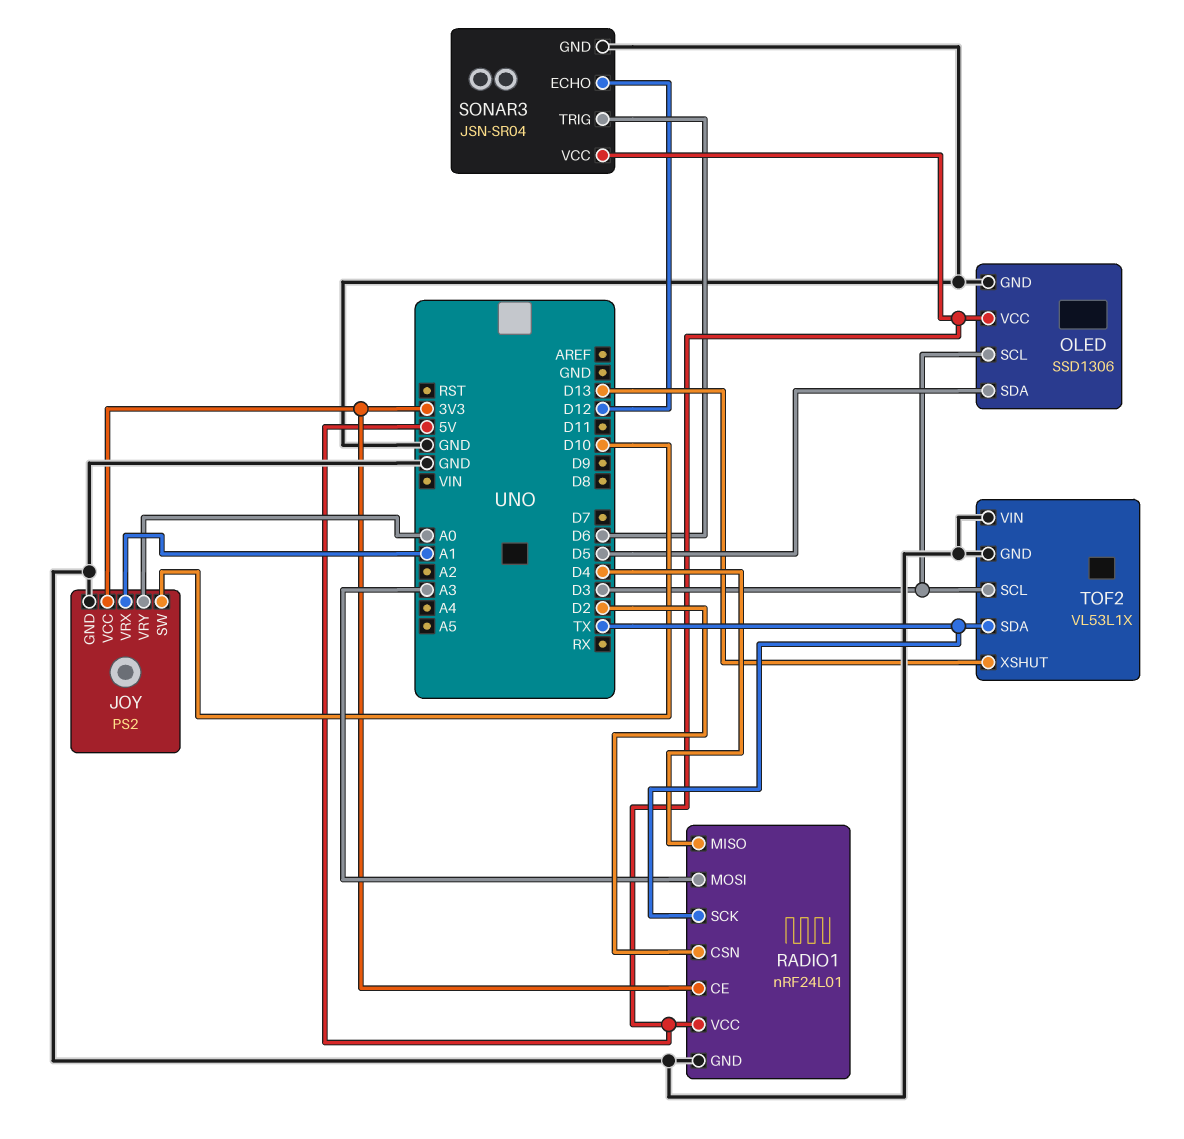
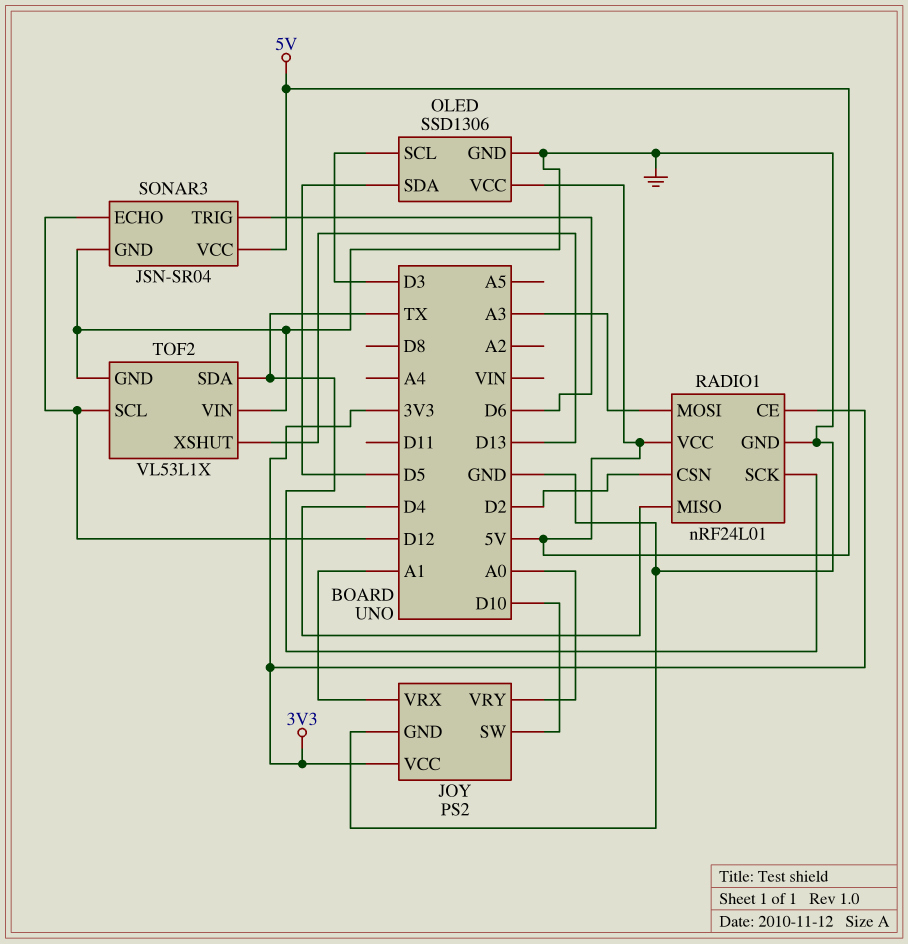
TOF2 pin SCL: D3 -> D12

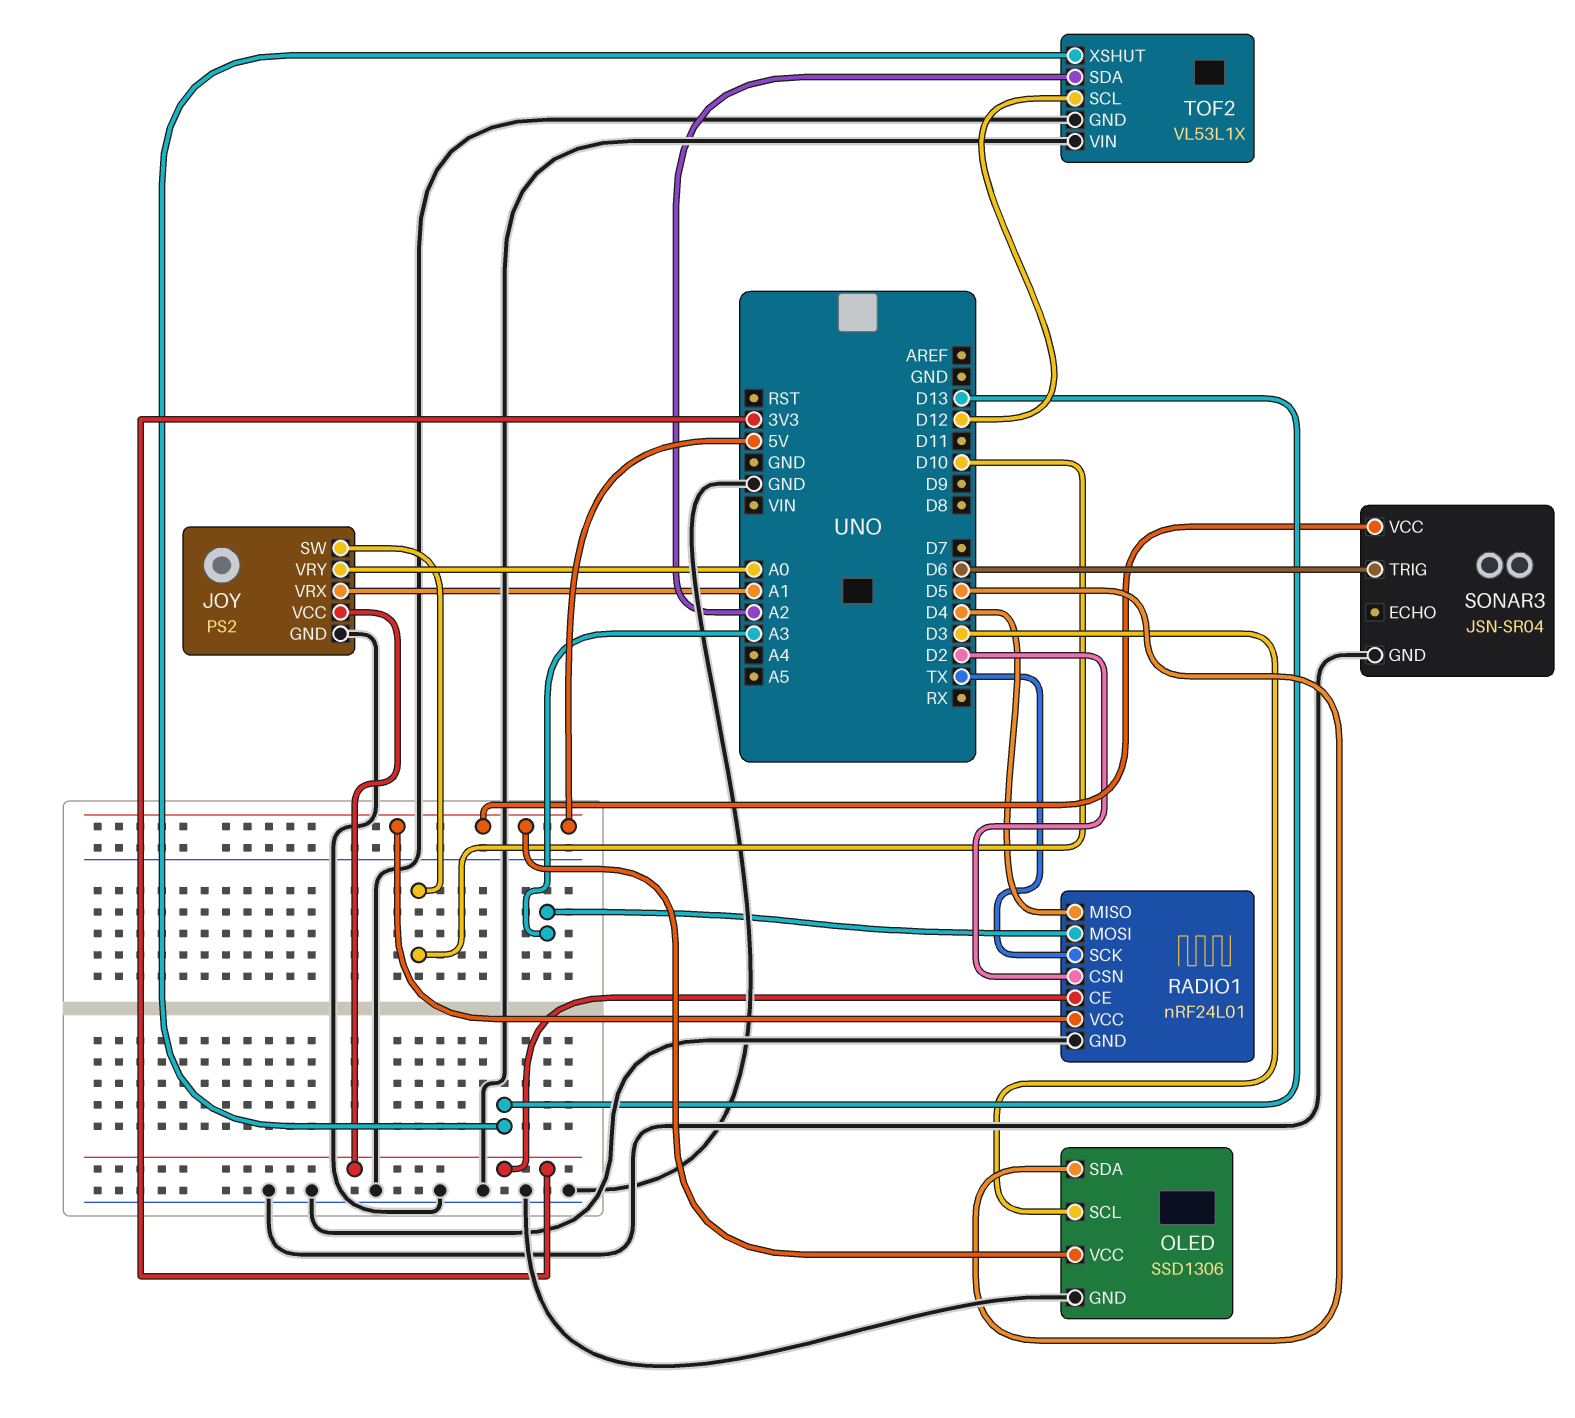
SONAR3 pin ECHO: D12 -> none
TOF2 pin SDA: TX -> A2

